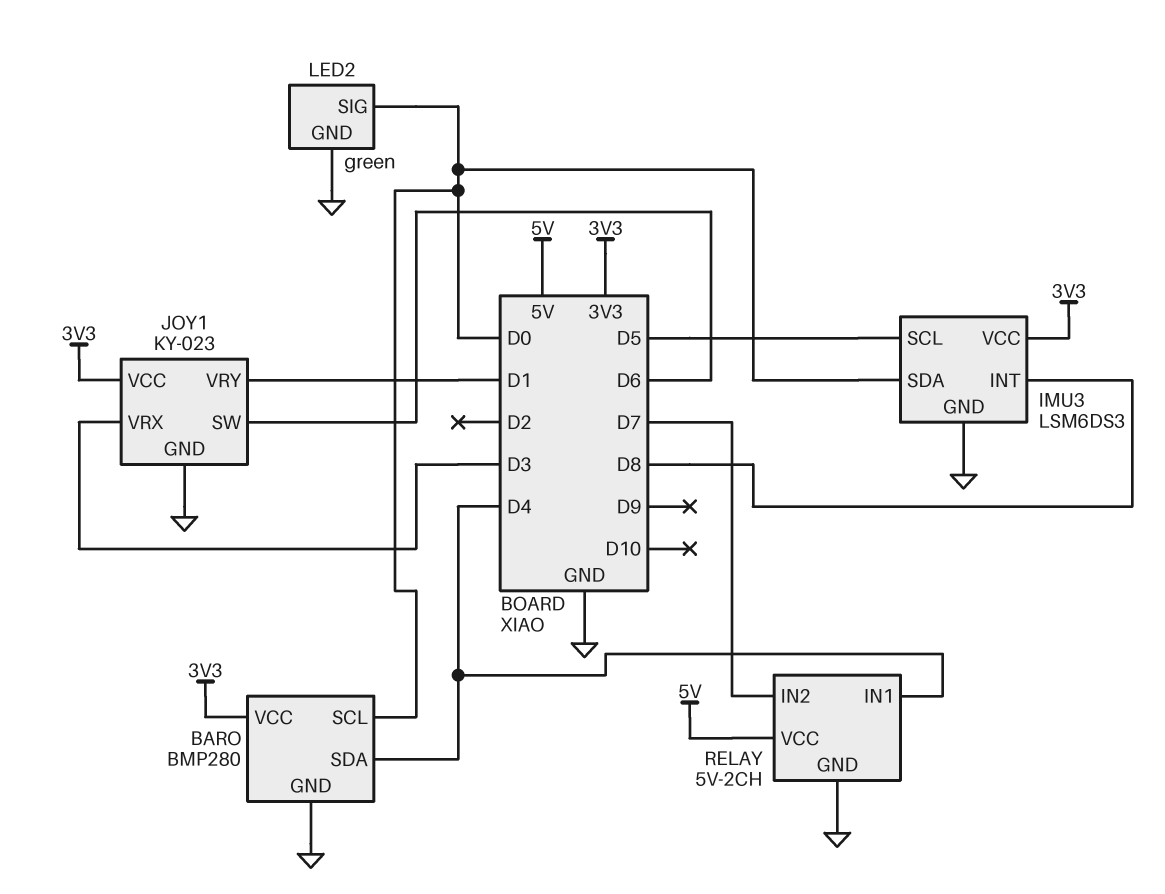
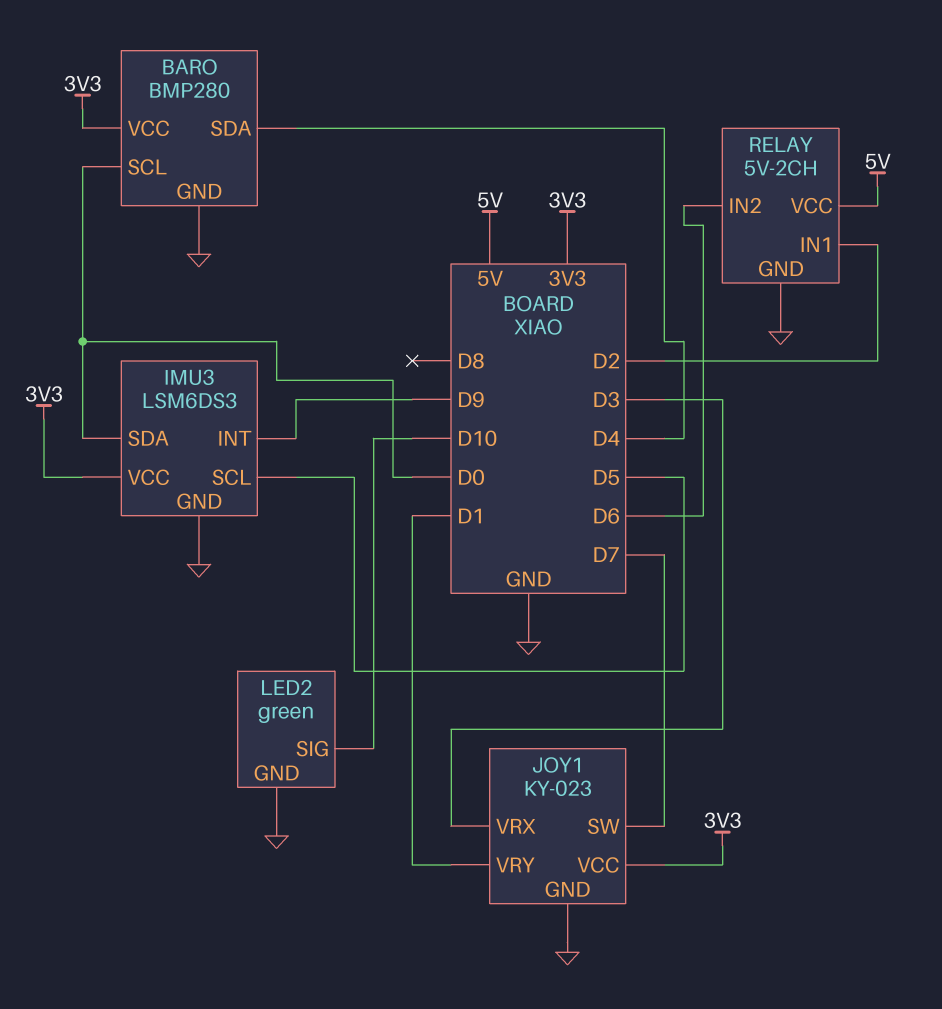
IMU3 pin INT: D8 -> D9
JOY1 pin SW: D6 -> D7
LED2 pin SIG: D0 -> D10
RELAY pin IN1: D4 -> D2
RELAY pin IN2: D7 -> D6

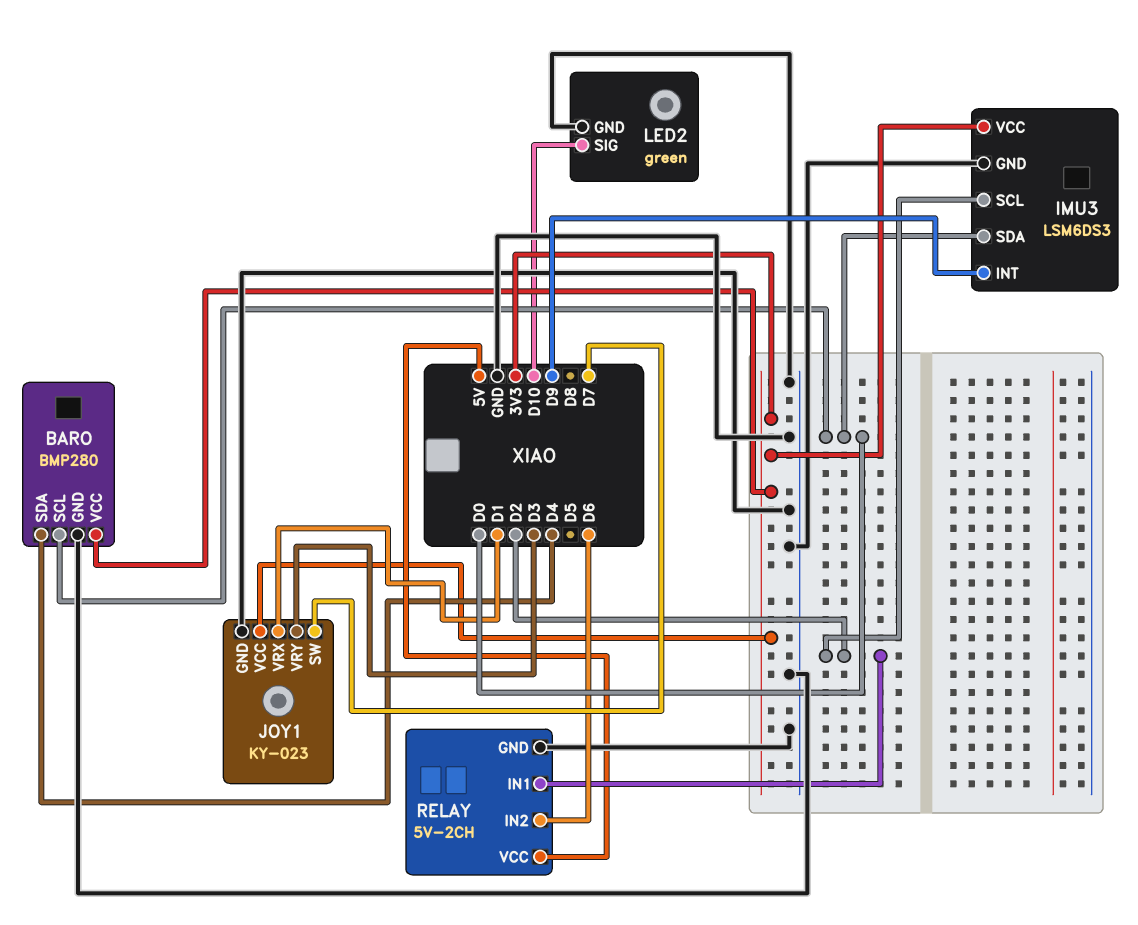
IMU3 pin SCL: D5 -> D2
JOY1 pin VRX: D3 -> D1
JOY1 pin VRY: D1 -> D3

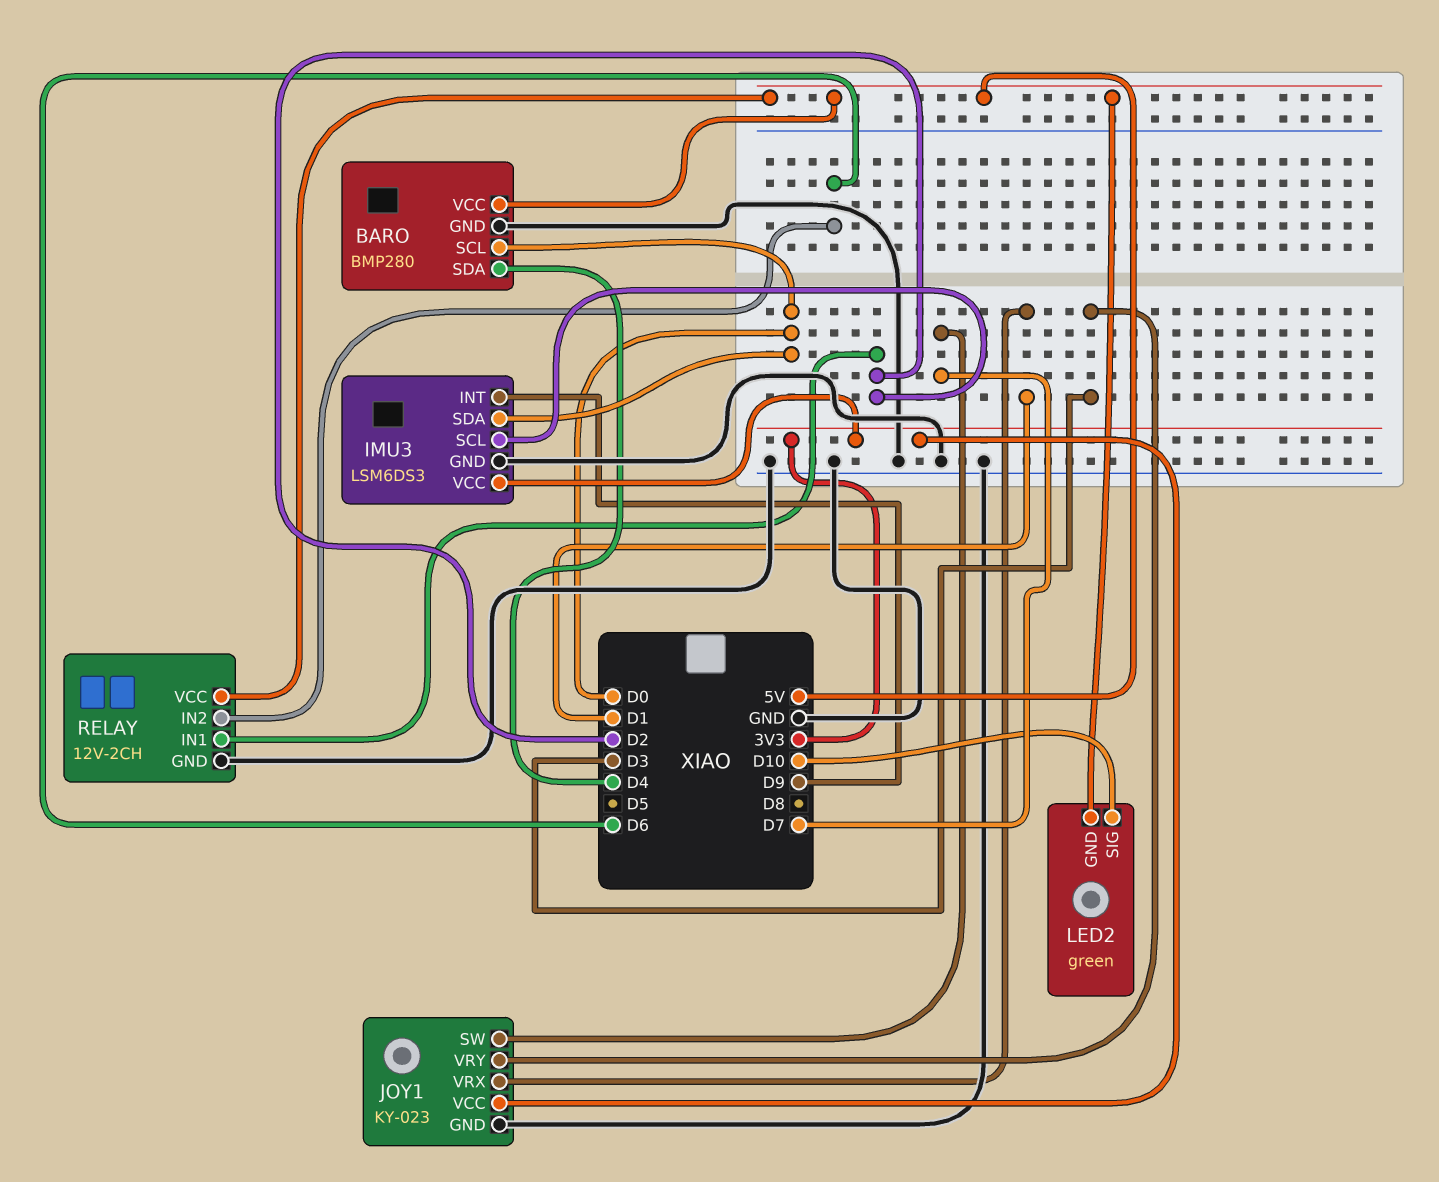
BARO pin VCC: 3V3 -> 5V
LED2 pin GND: GND -> 5V
RELAY: 5V-2CH -> 12V-2CH

